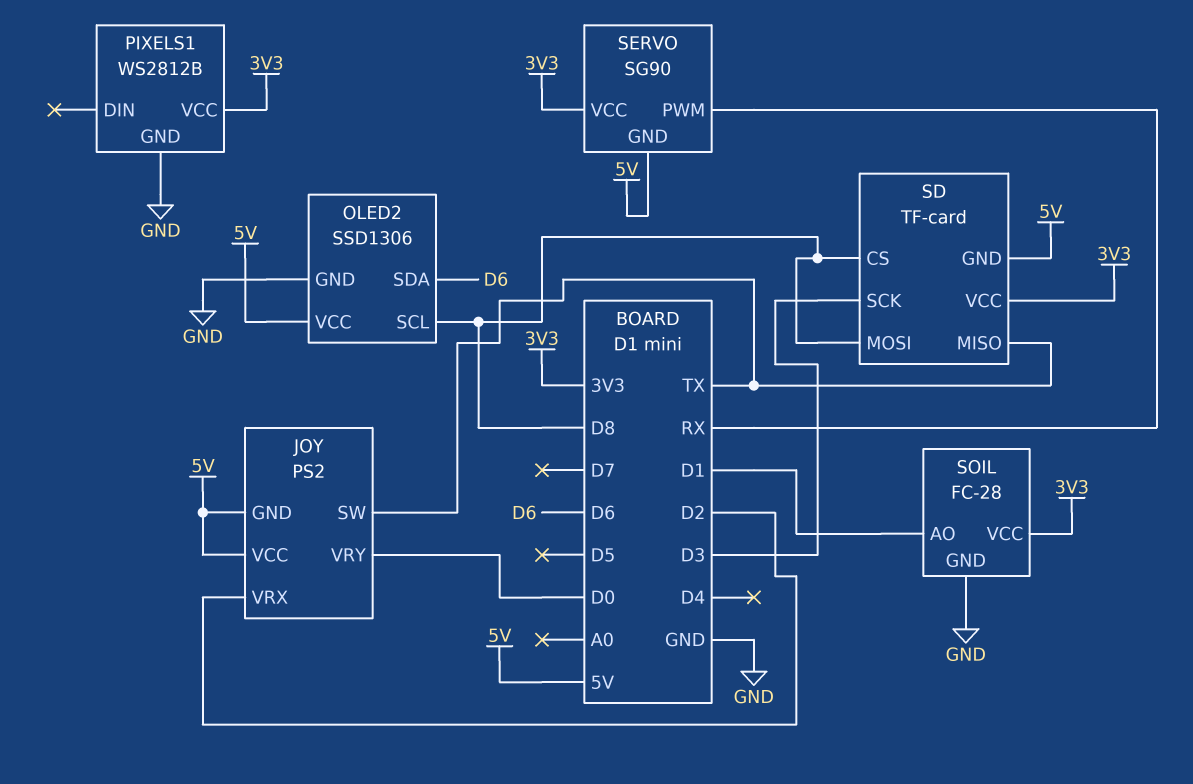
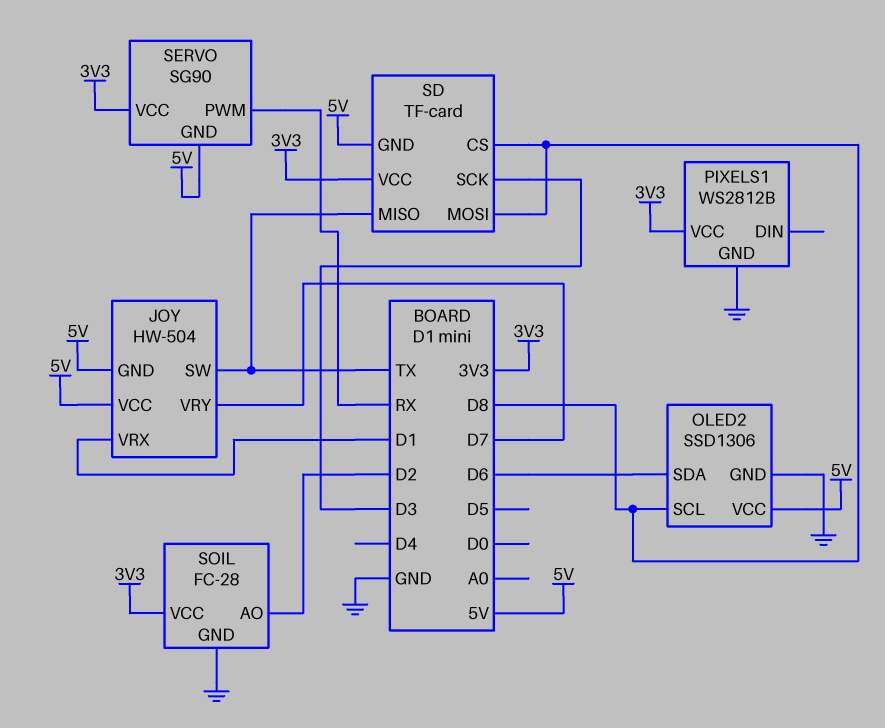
JOY: PS2 -> HW-504
JOY pin VRX: D2 -> D1
JOY pin VRY: D0 -> D7
SOIL pin AO: D1 -> D2

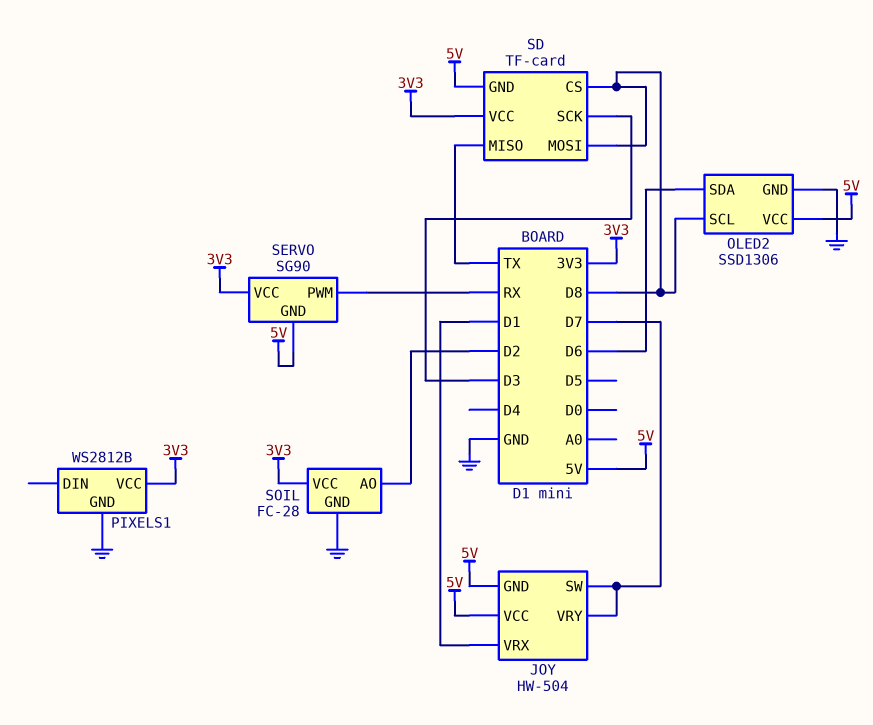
JOY pin SW: TX -> D7

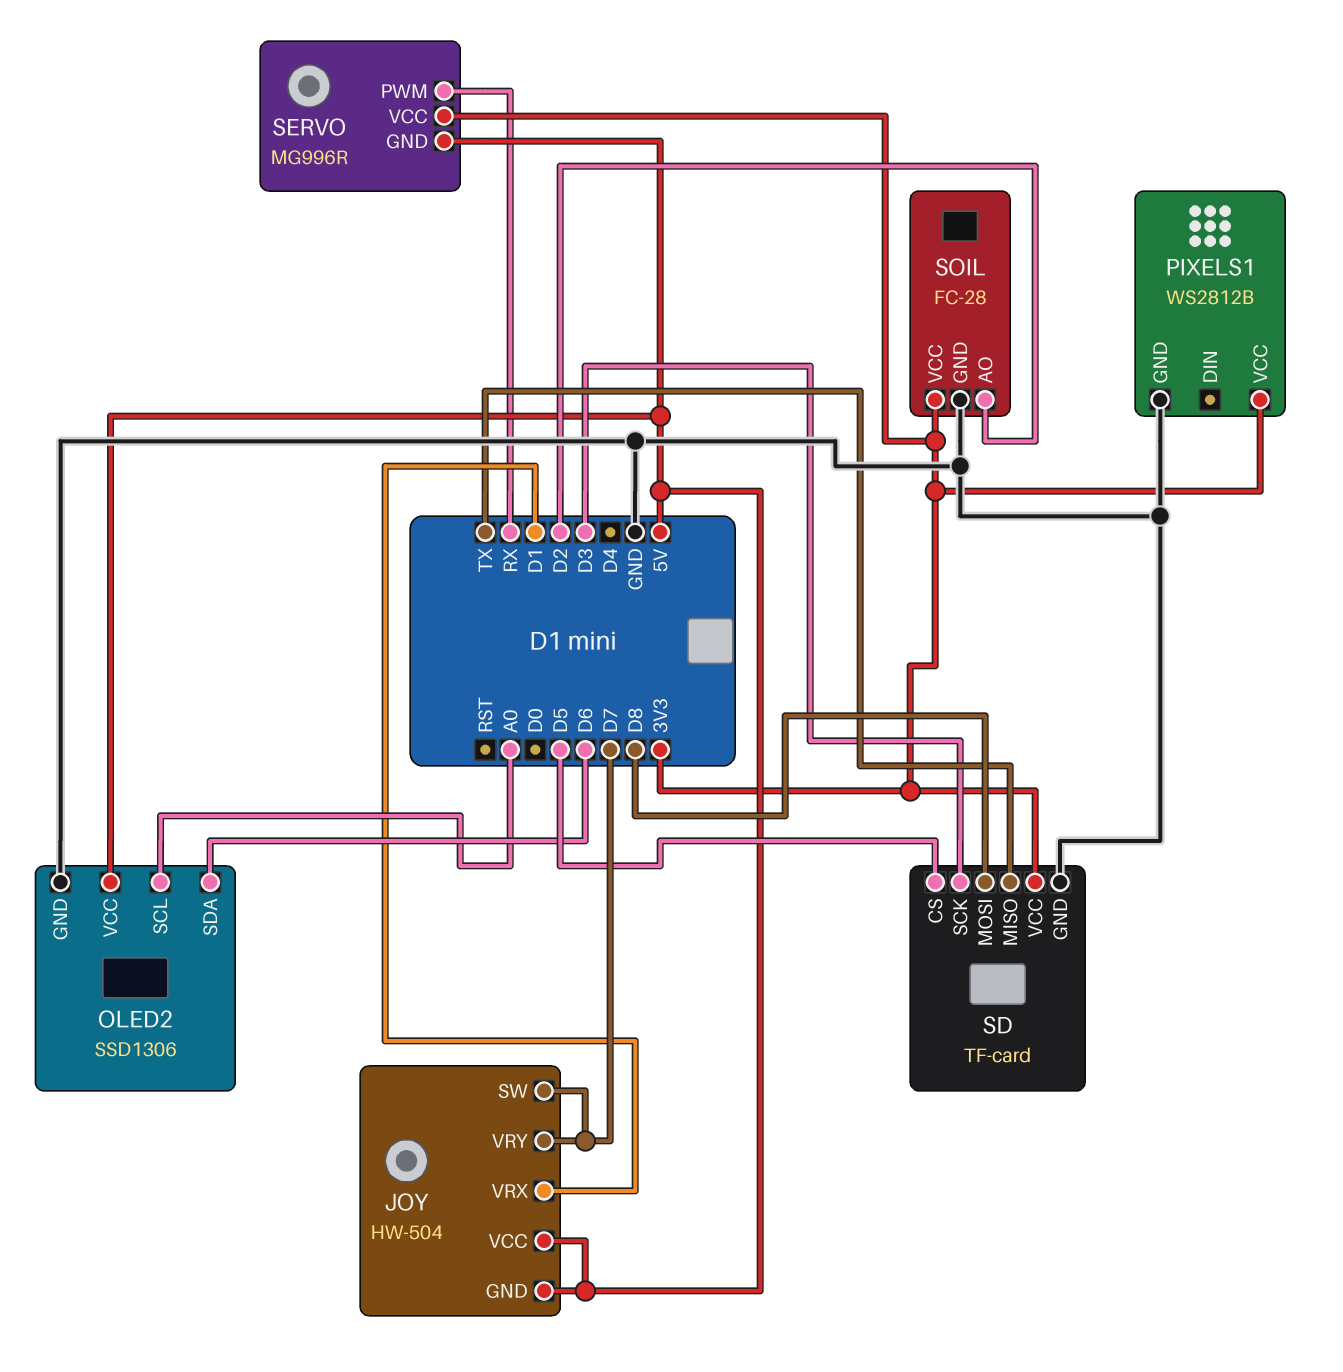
OLED2 pin SCL: D8 -> A0
SD pin CS: D8 -> D5
SD pin GND: 5V -> GND
SERVO: SG90 -> MG996R

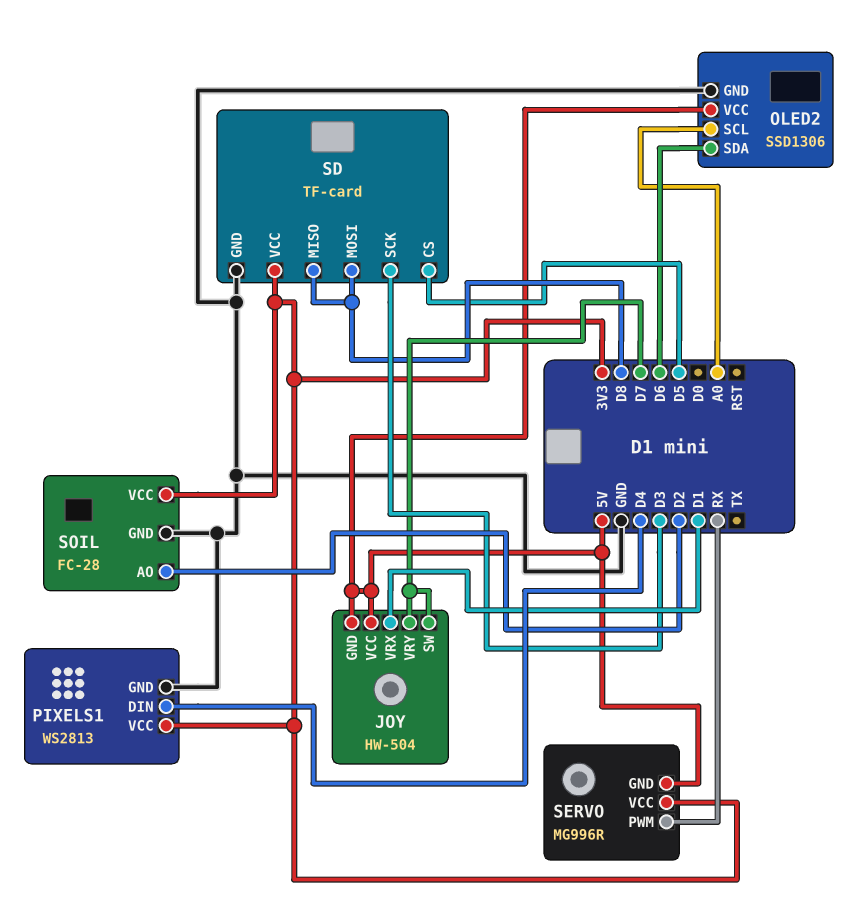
PIXELS1: WS2812B -> WS2813
PIXELS1 pin DIN: none -> D4
SD pin MISO: TX -> D8

